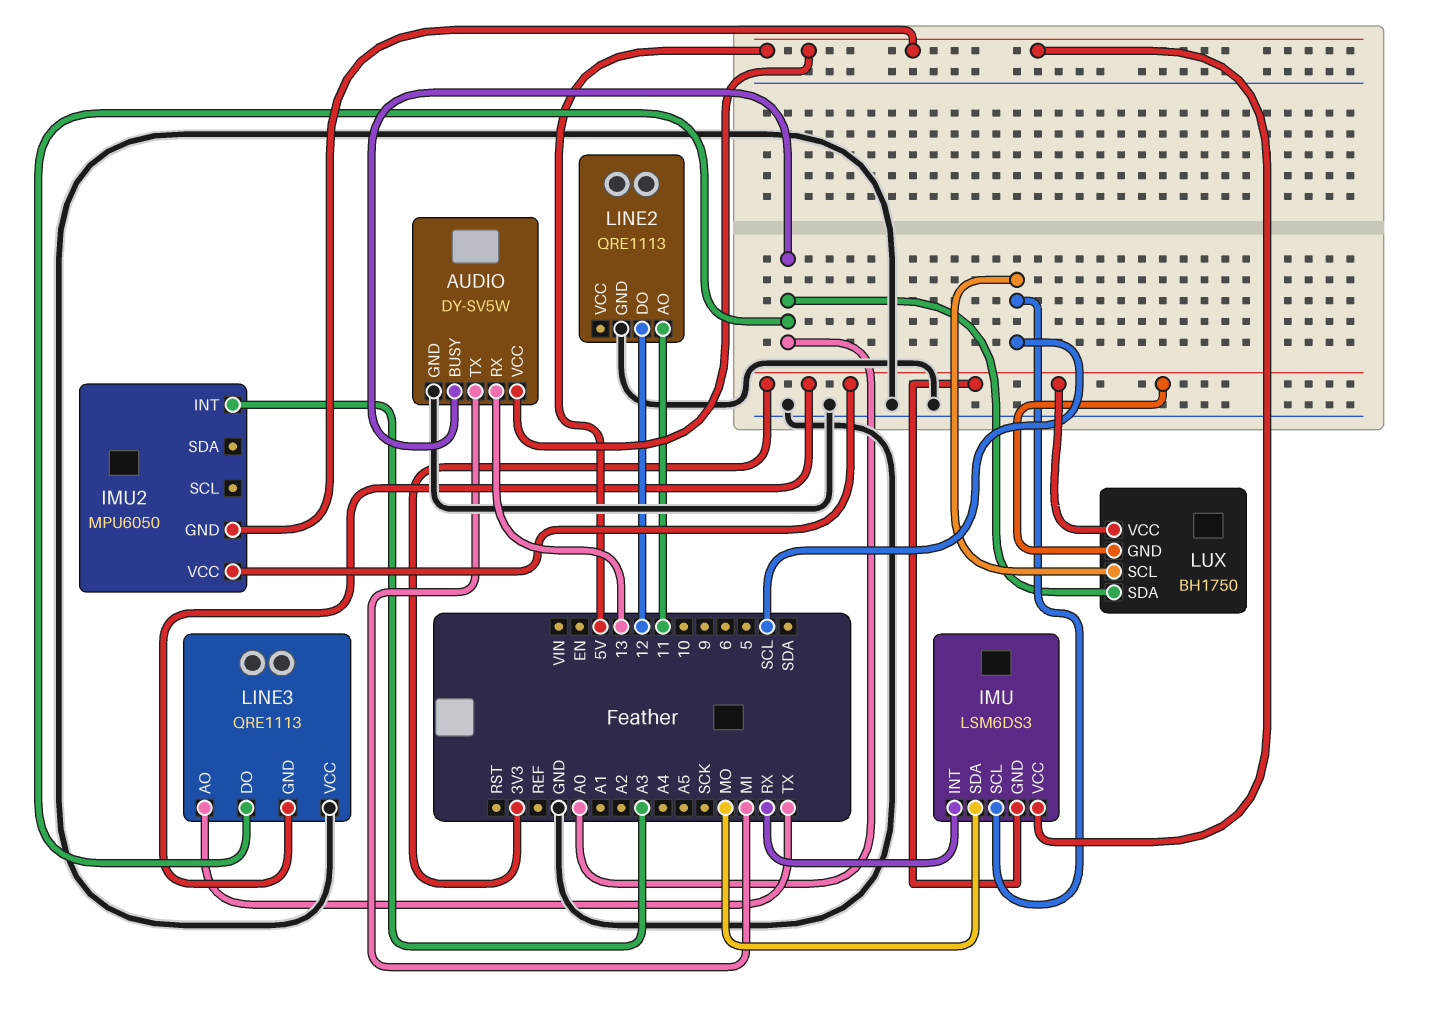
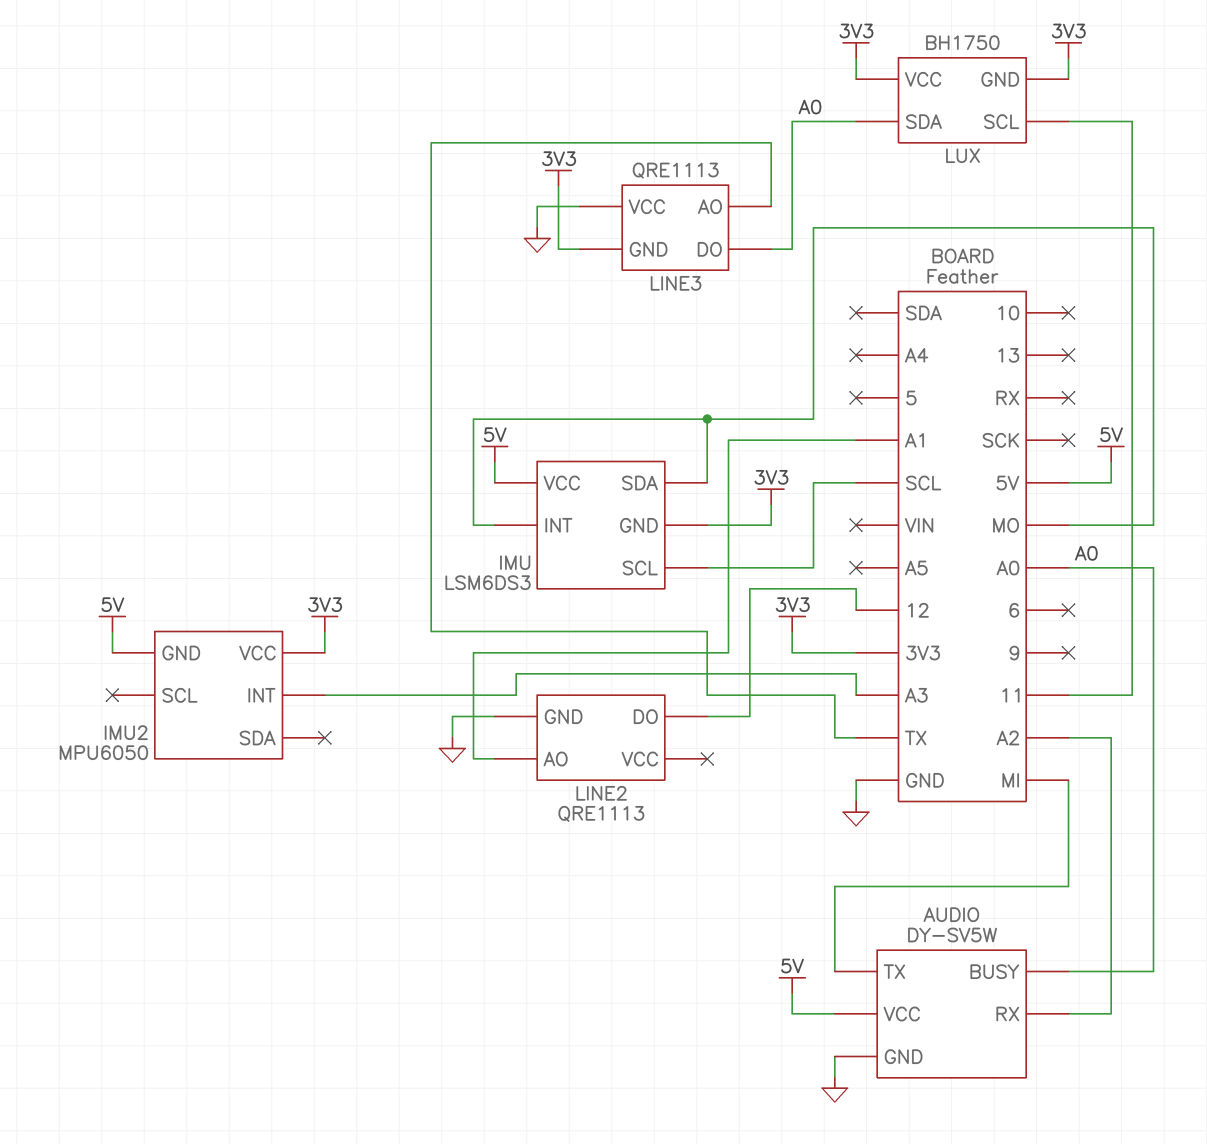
AUDIO pin RX: 13 -> A2
IMU pin INT: RX -> MO
LINE2 pin AO: 11 -> A1
LUX pin SCL: SCL -> 11

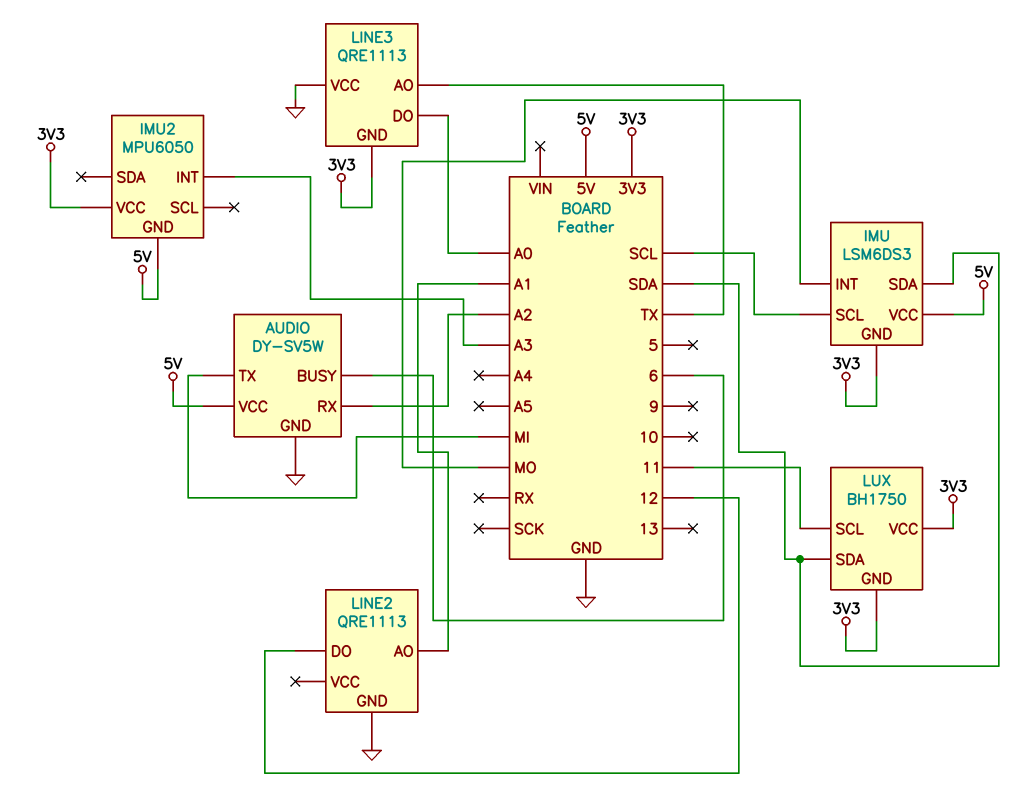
AUDIO pin BUSY: A0 -> 6
IMU pin SDA: MO -> SDA
LUX pin SDA: A0 -> SDA

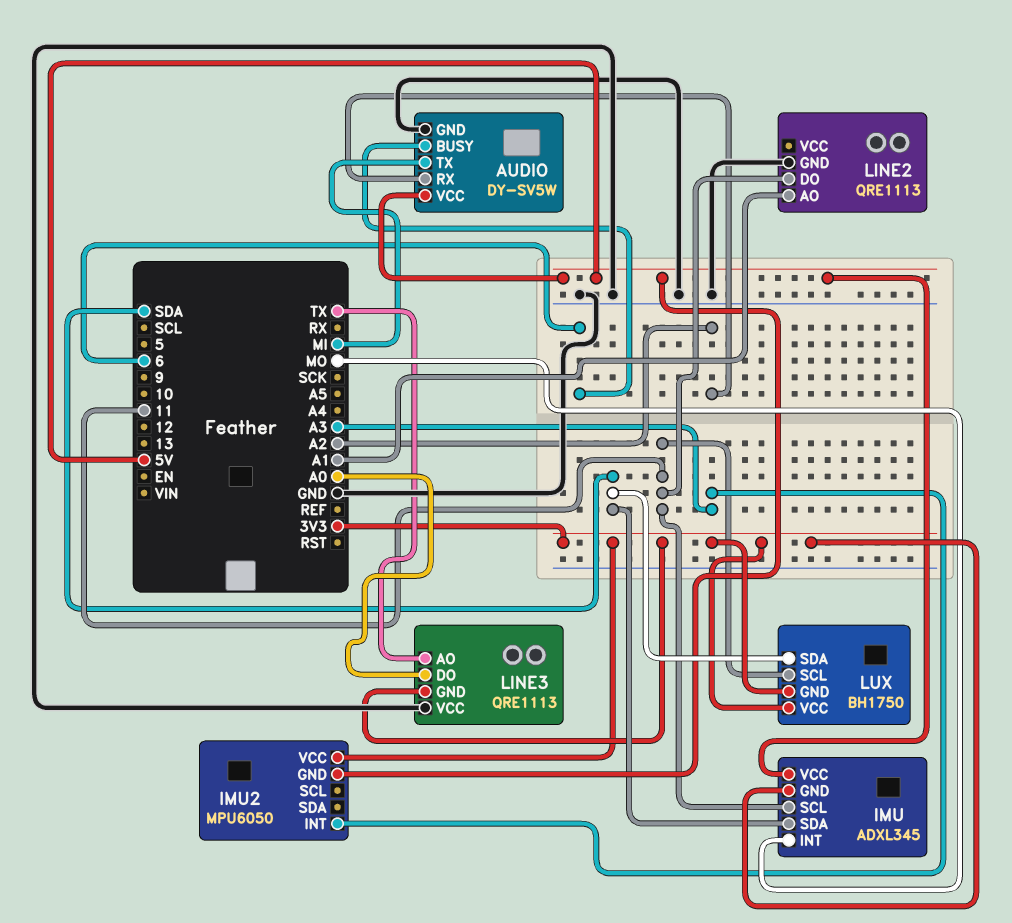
IMU: LSM6DS3 -> ADXL345
IMU pin SCL: SCL -> 11
LINE2 pin DO: 12 -> 11

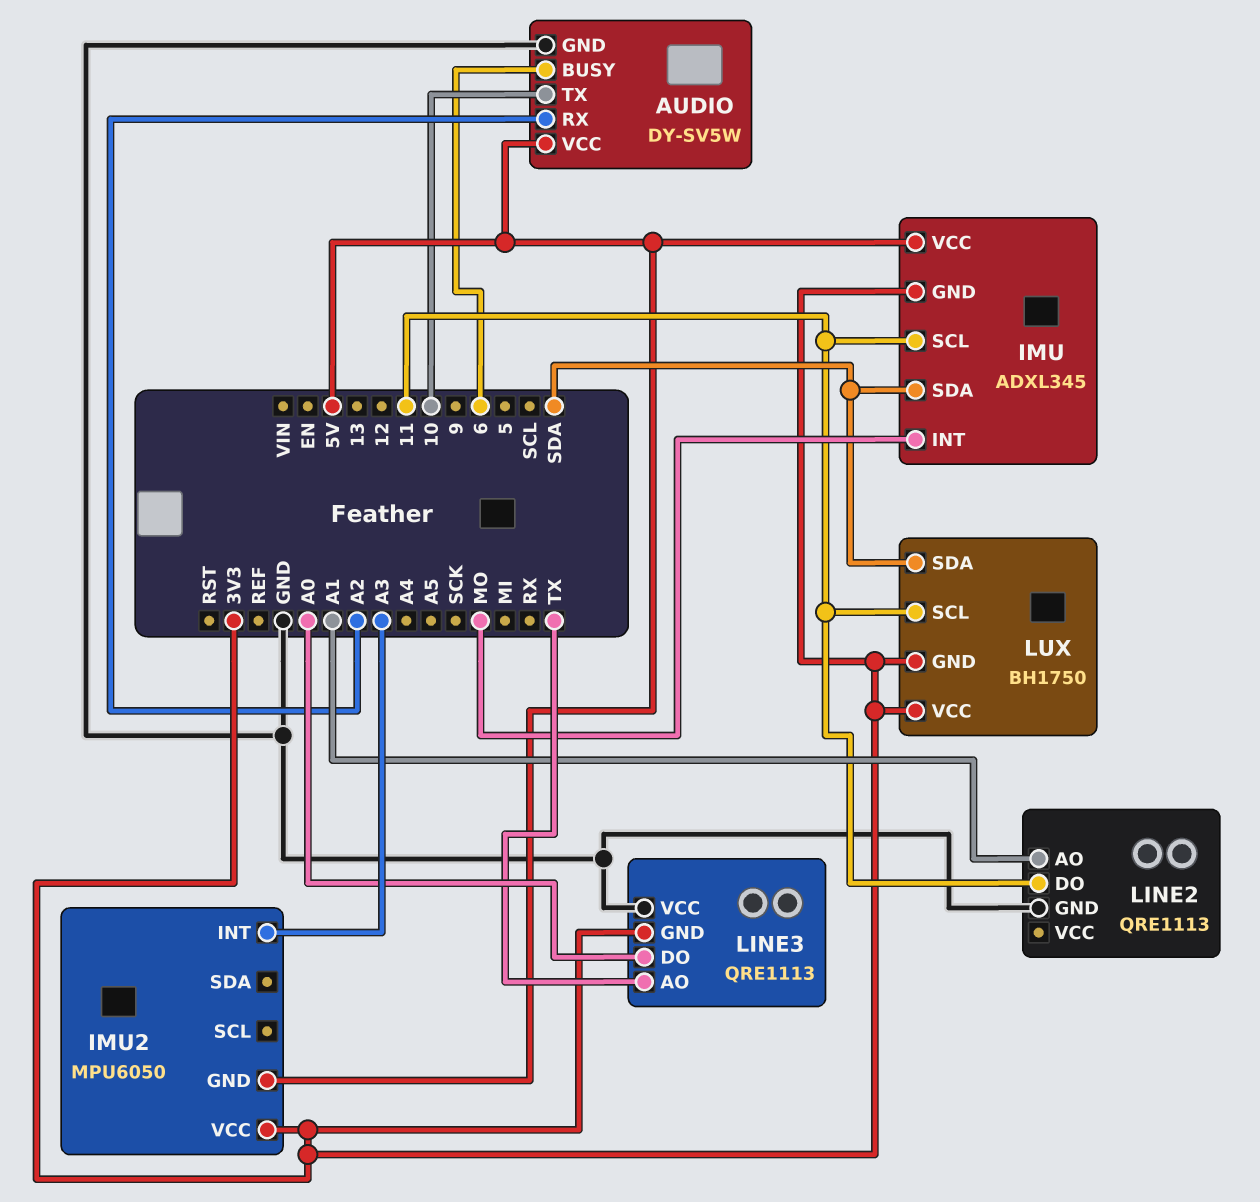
AUDIO pin TX: MI -> 10

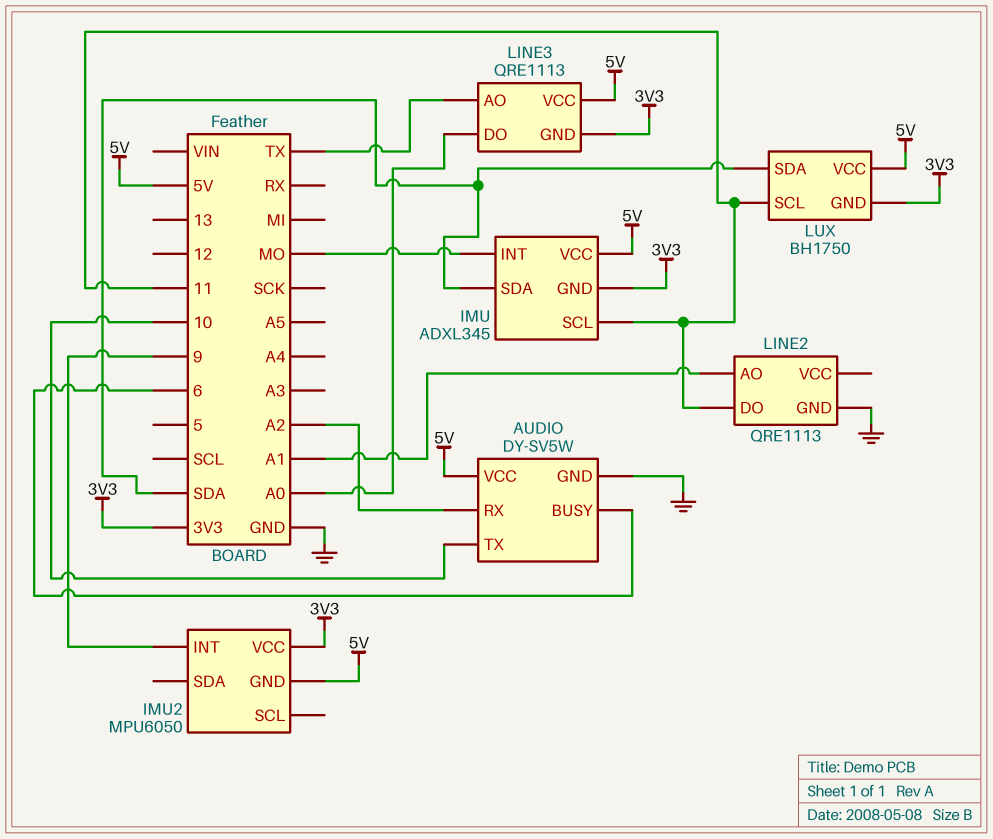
IMU2 pin INT: A3 -> 9
LINE3 pin VCC: GND -> 5V
LUX pin VCC: 3V3 -> 5V

